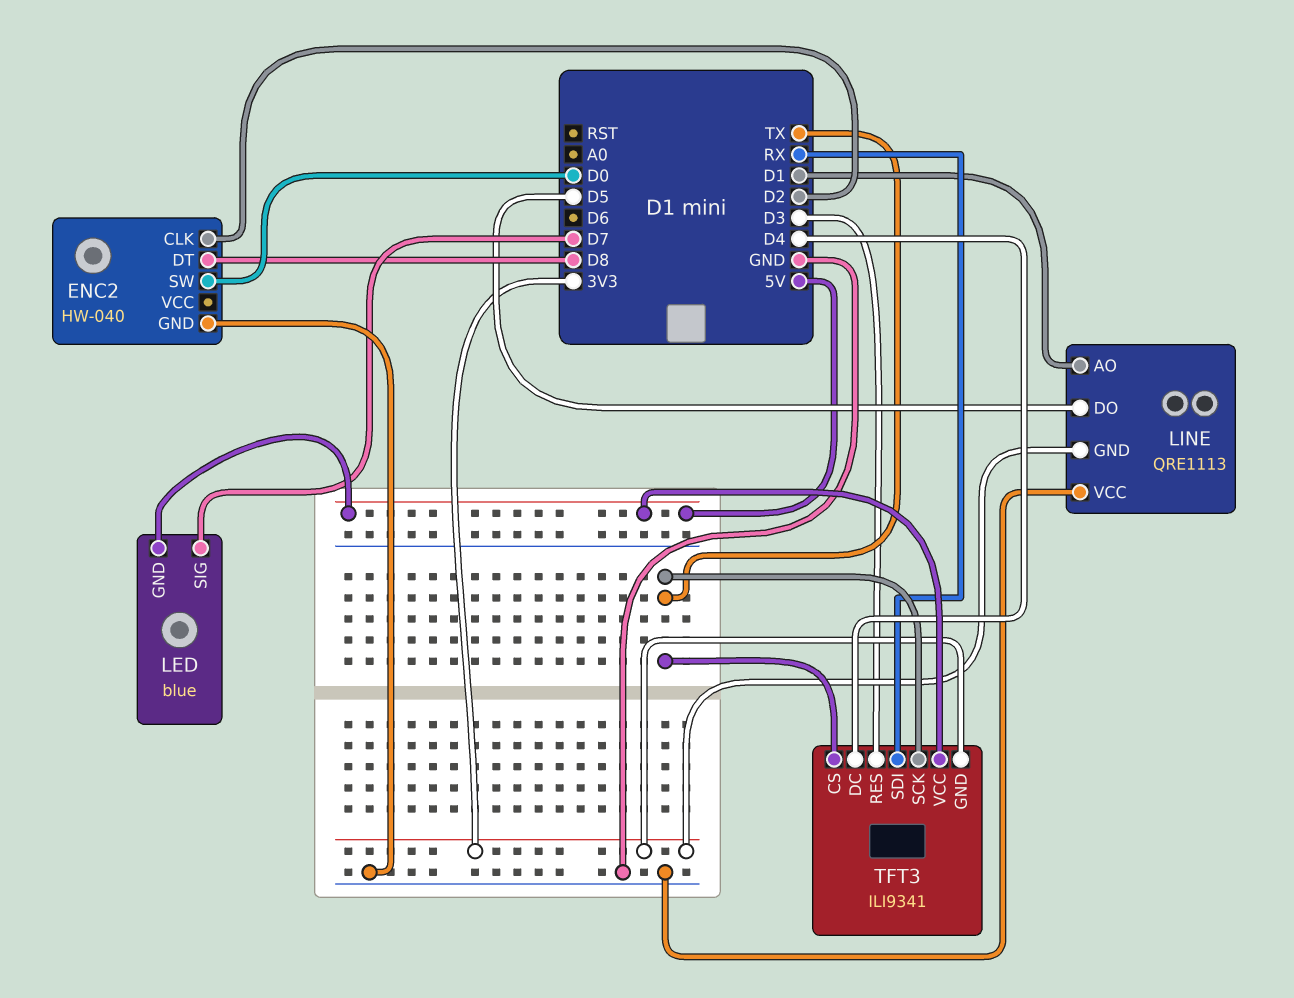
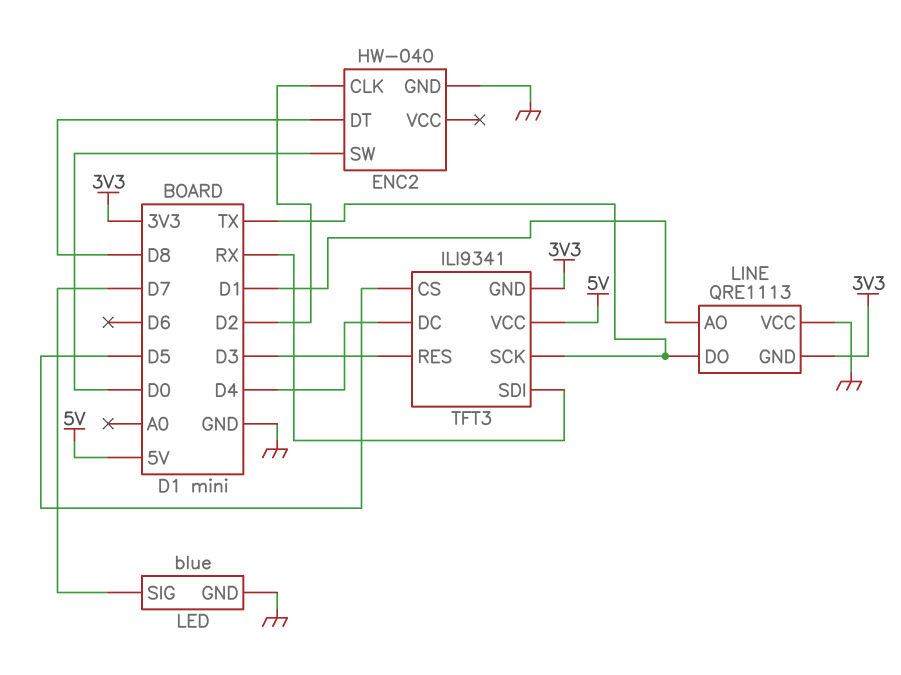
LED pin GND: 5V -> GND
LINE pin DO: D5 -> TX
TFT3 pin CS: TX -> D5

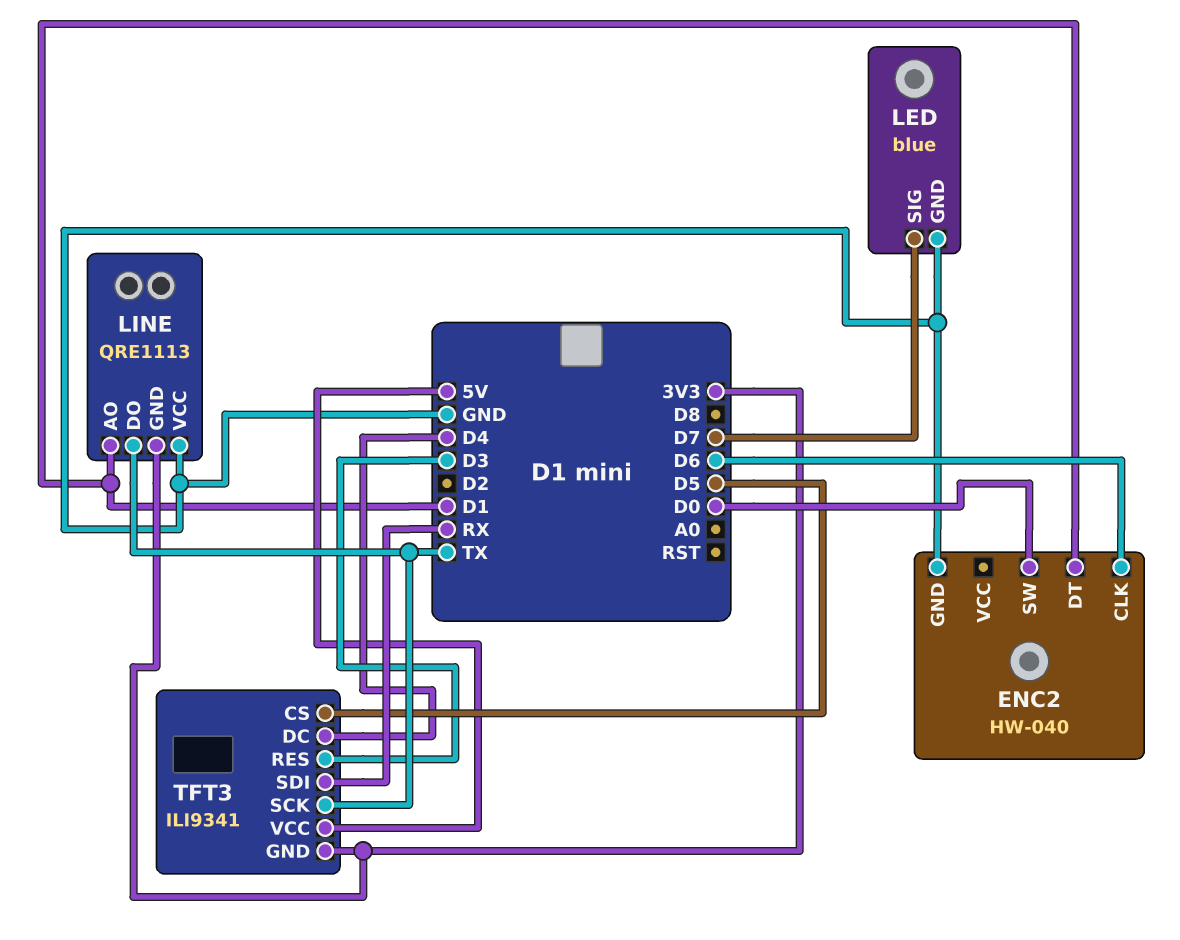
ENC2 pin CLK: D2 -> D6
ENC2 pin DT: D8 -> D1

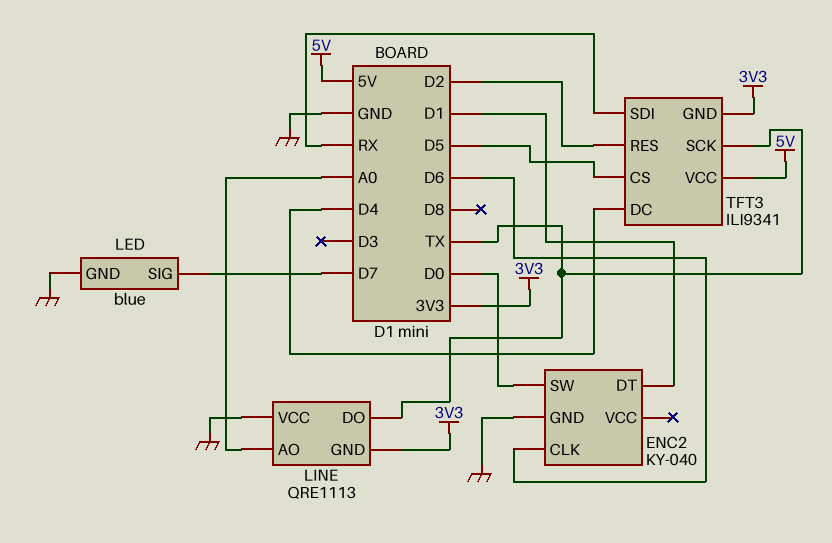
ENC2: HW-040 -> KY-040
LINE pin AO: D1 -> A0
TFT3 pin RES: D3 -> D2

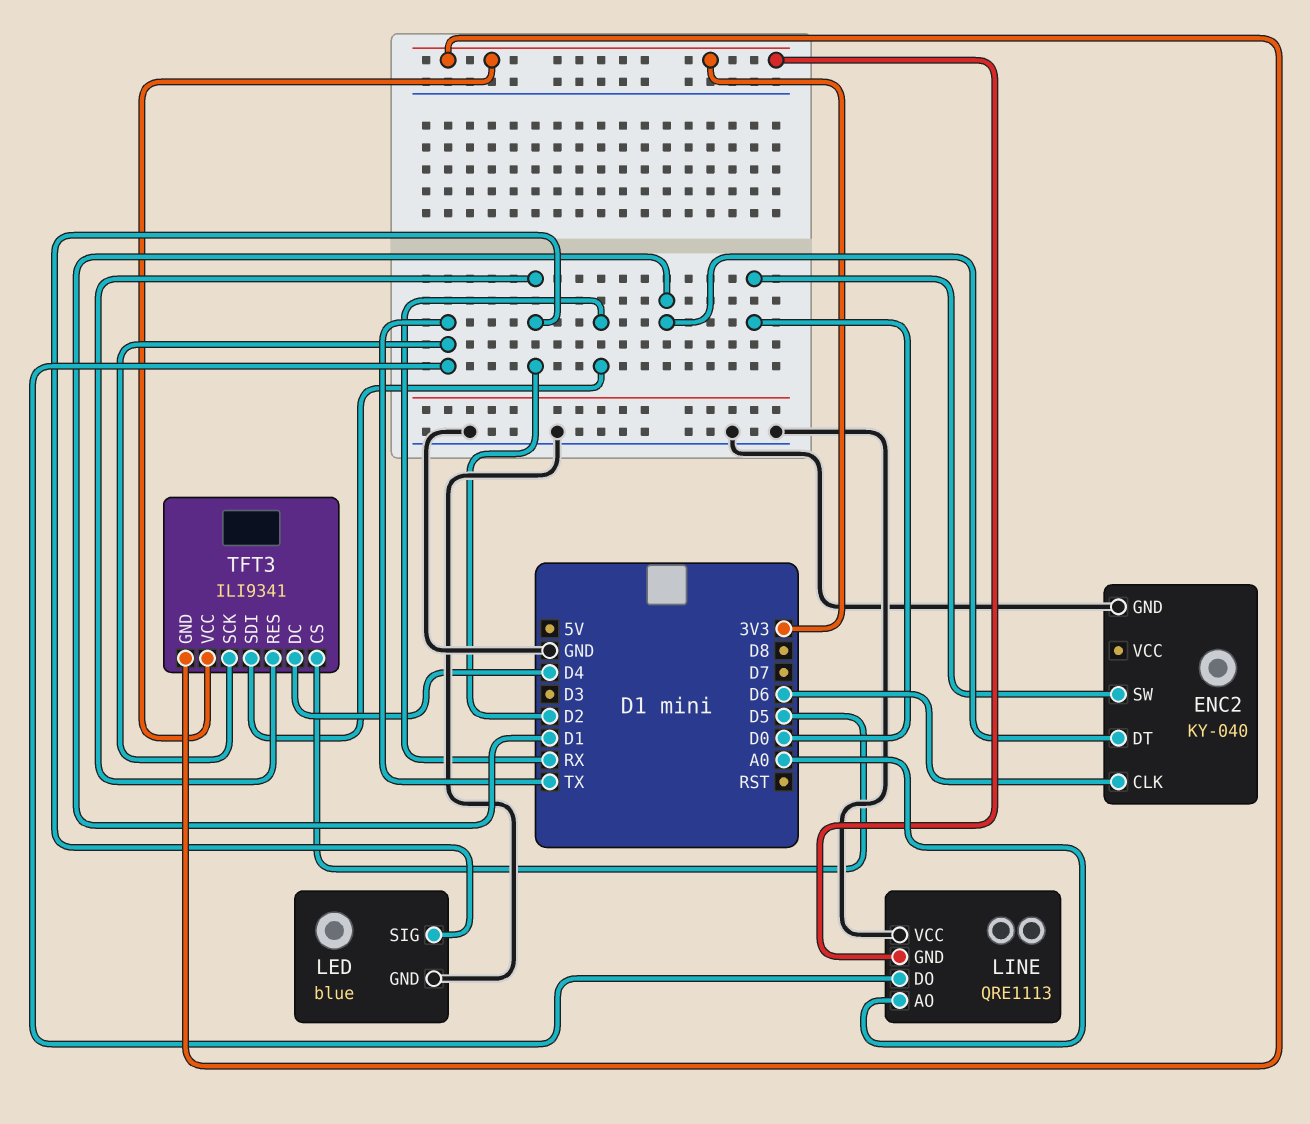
LED pin SIG: D7 -> D2
TFT3 pin VCC: 5V -> 3V3

